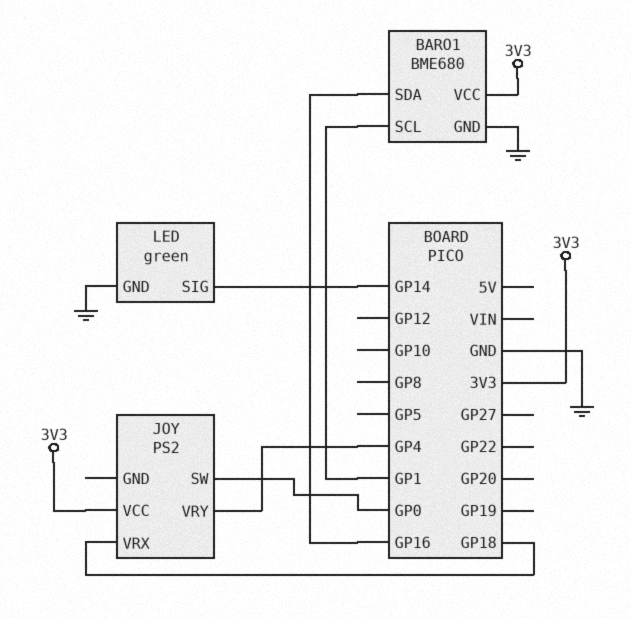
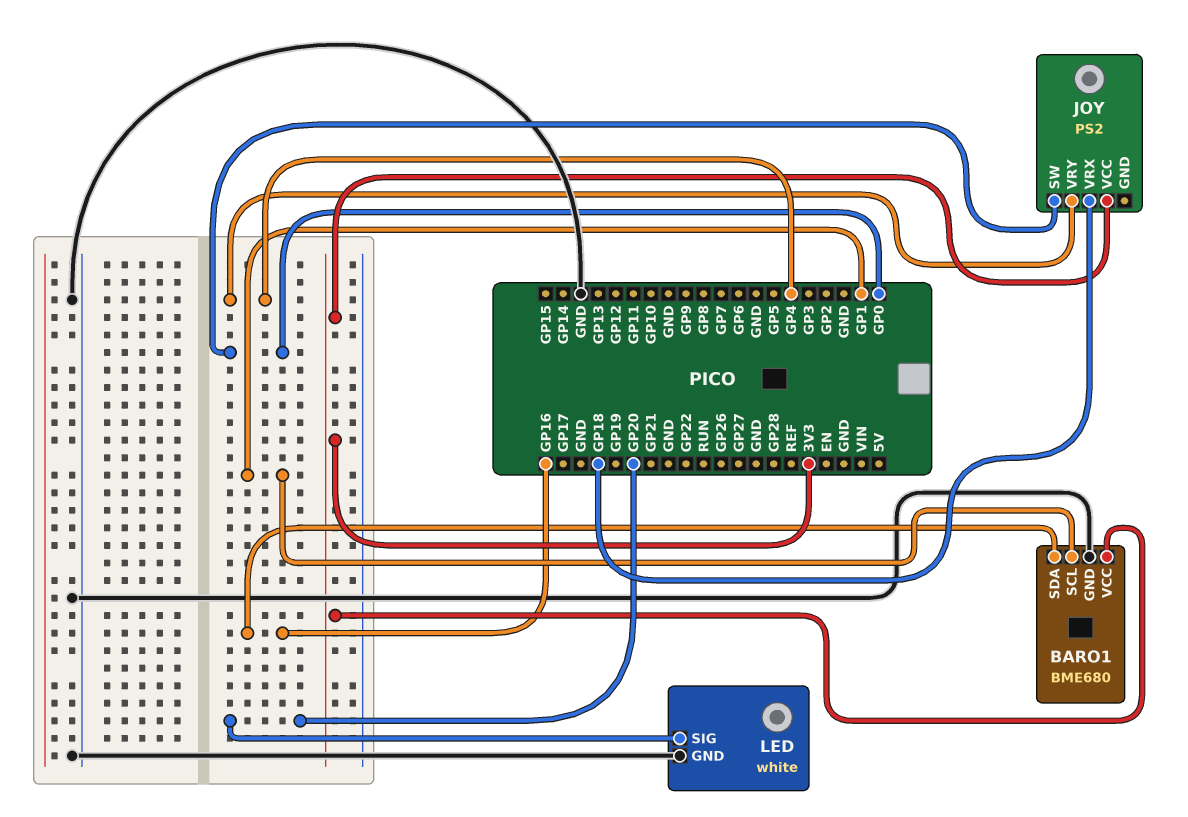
LED: green -> white
LED pin SIG: GP14 -> GP20

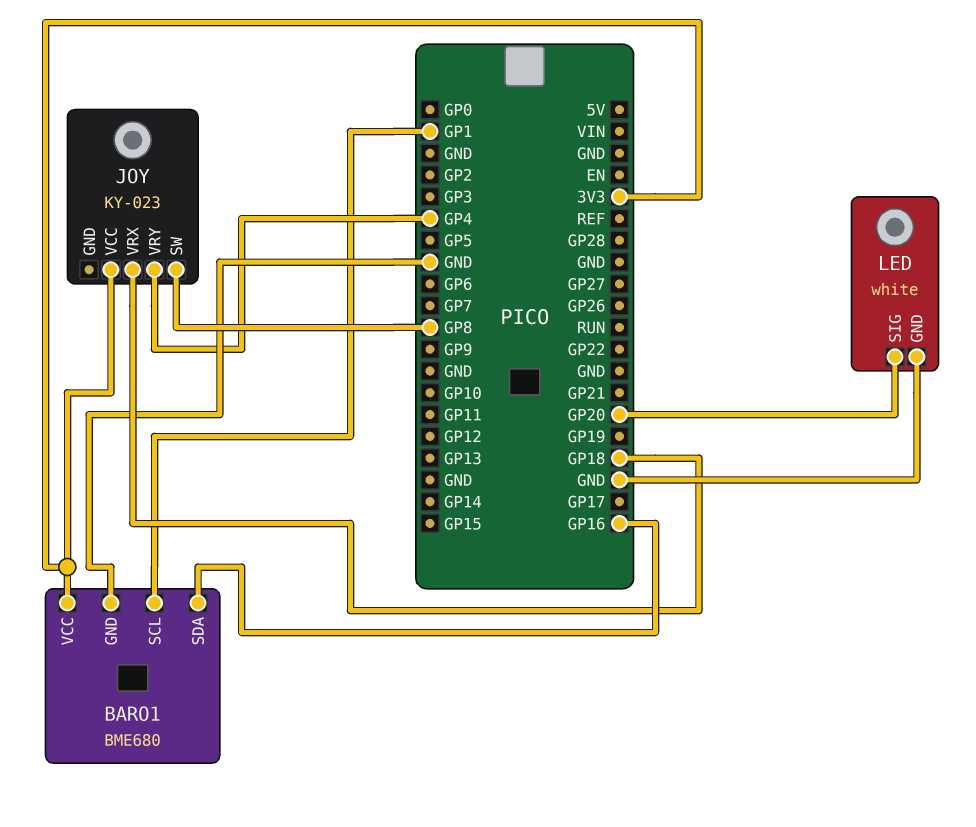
JOY: PS2 -> KY-023
JOY pin SW: GP0 -> GP8

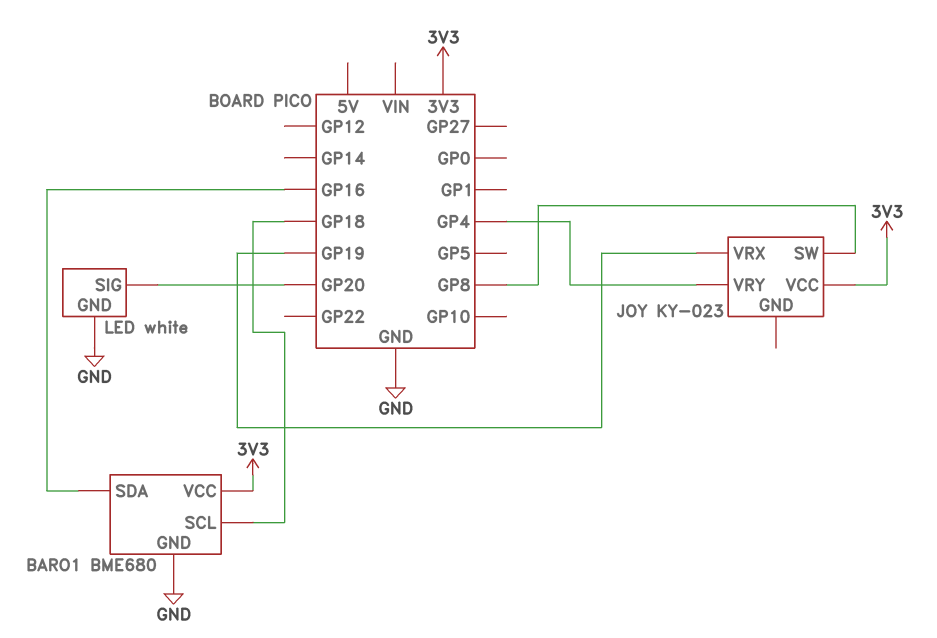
BARO1 pin SCL: GP1 -> GP18
JOY pin VRX: GP18 -> GP19

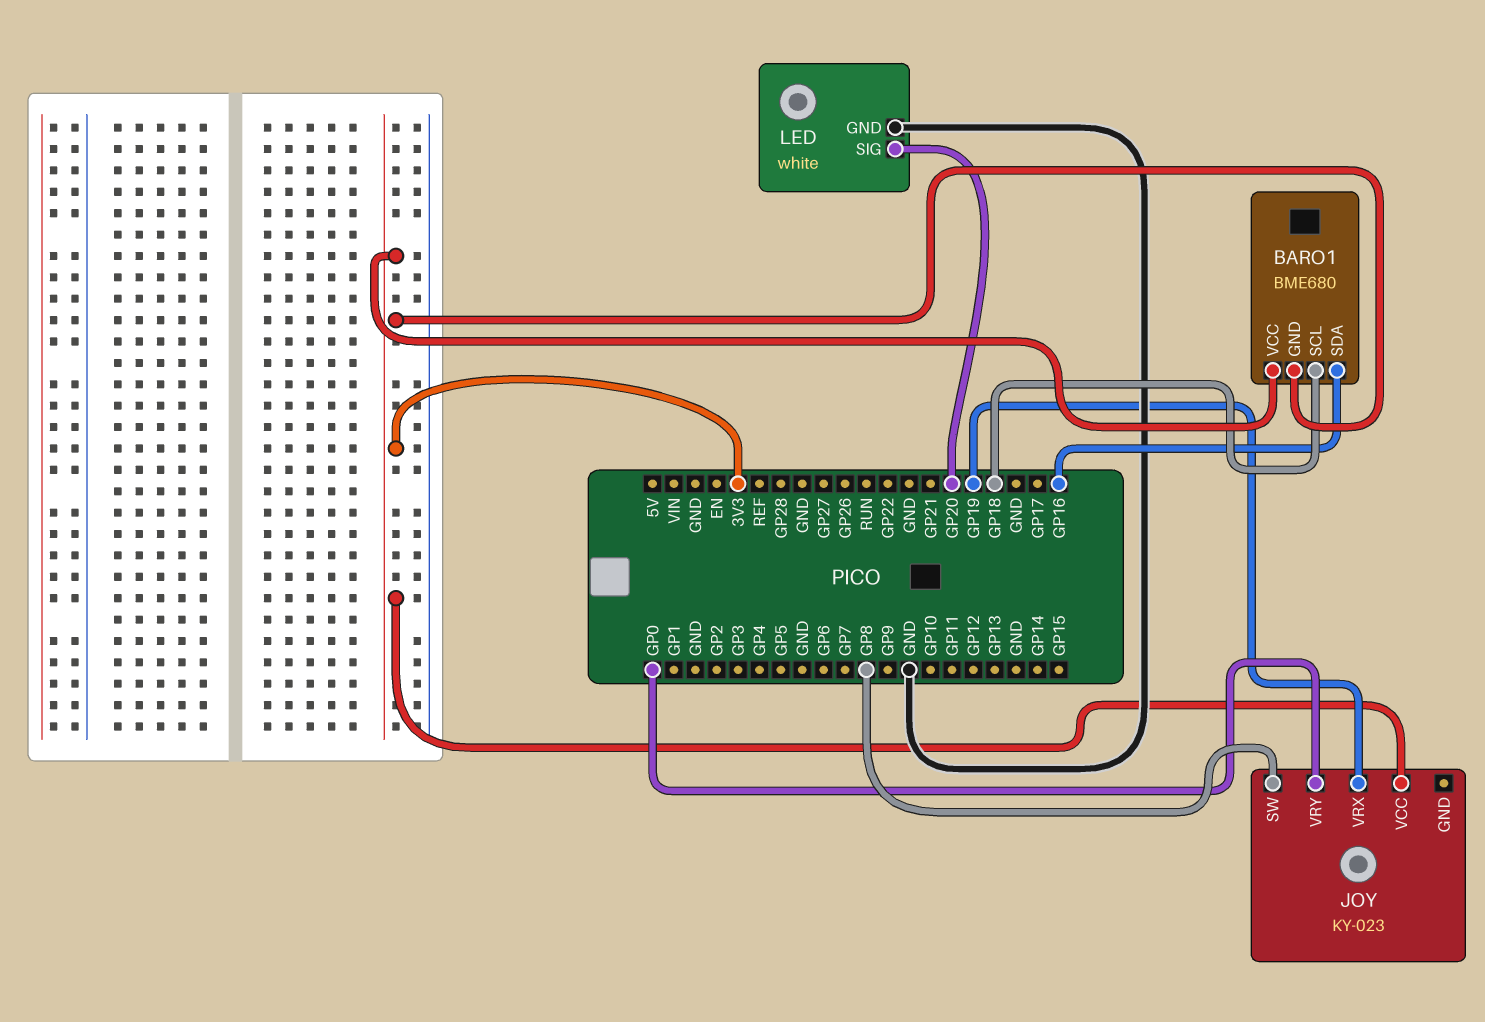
BARO1 pin GND: GND -> 3V3
JOY pin VRY: GP4 -> GP0

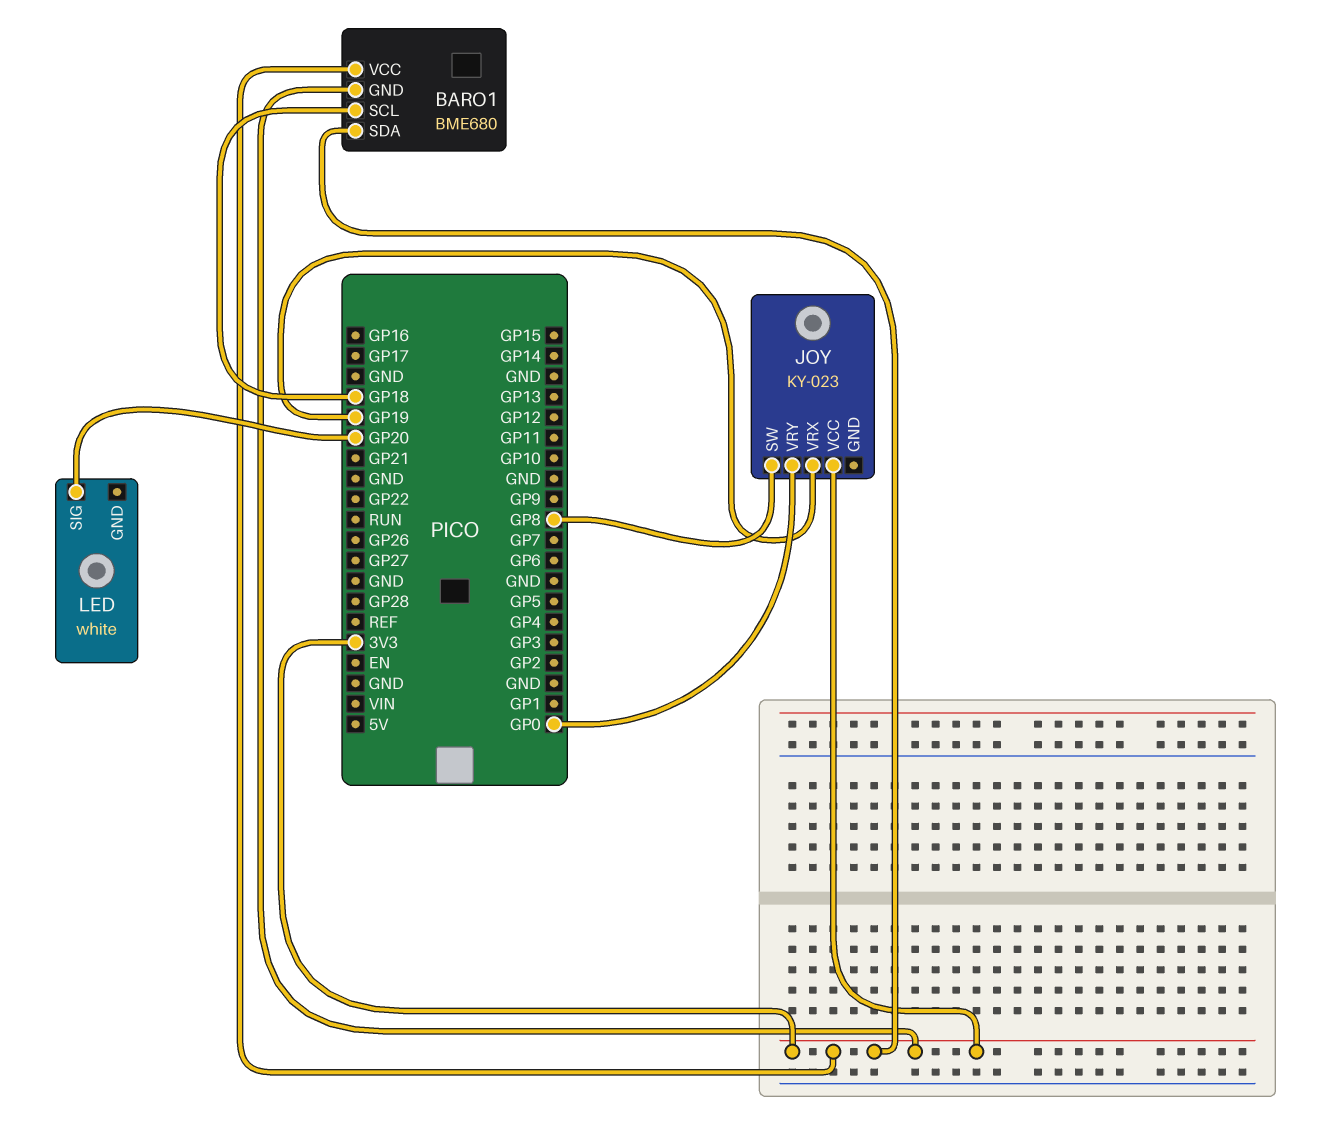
BARO1 pin SDA: GP16 -> 3V3
LED pin GND: GND -> none

